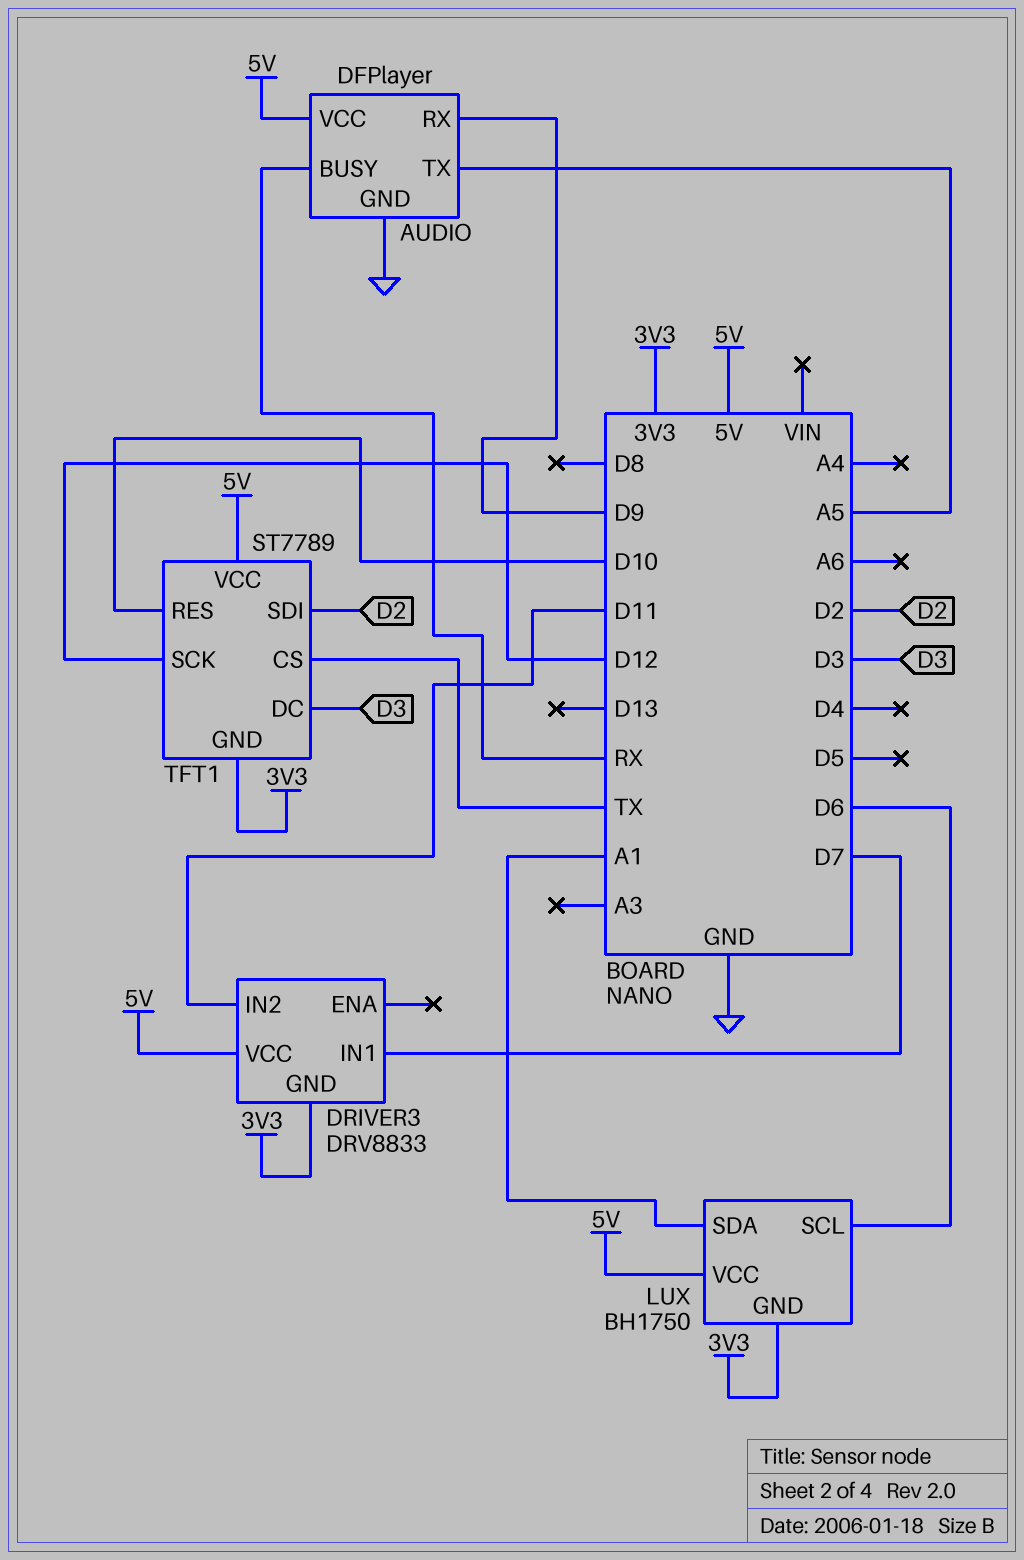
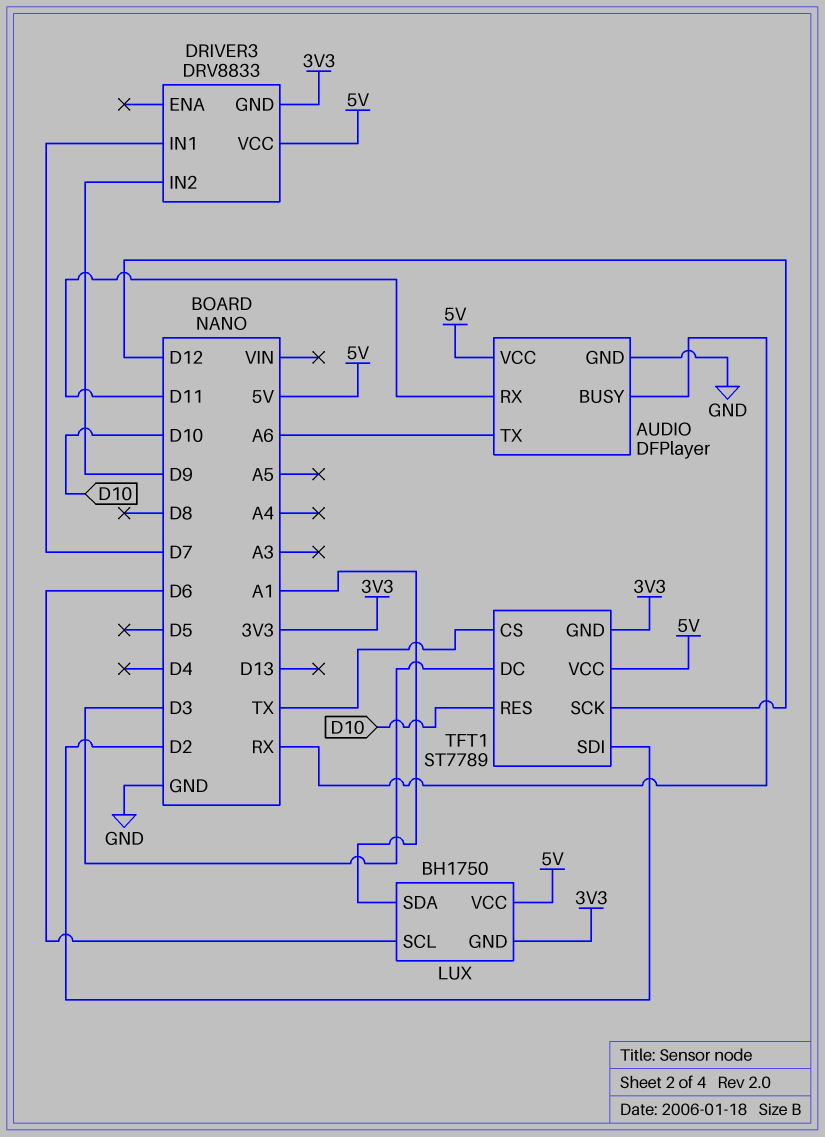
AUDIO pin RX: D9 -> D11
AUDIO pin TX: A5 -> A6
DRIVER3 pin IN2: D11 -> D9

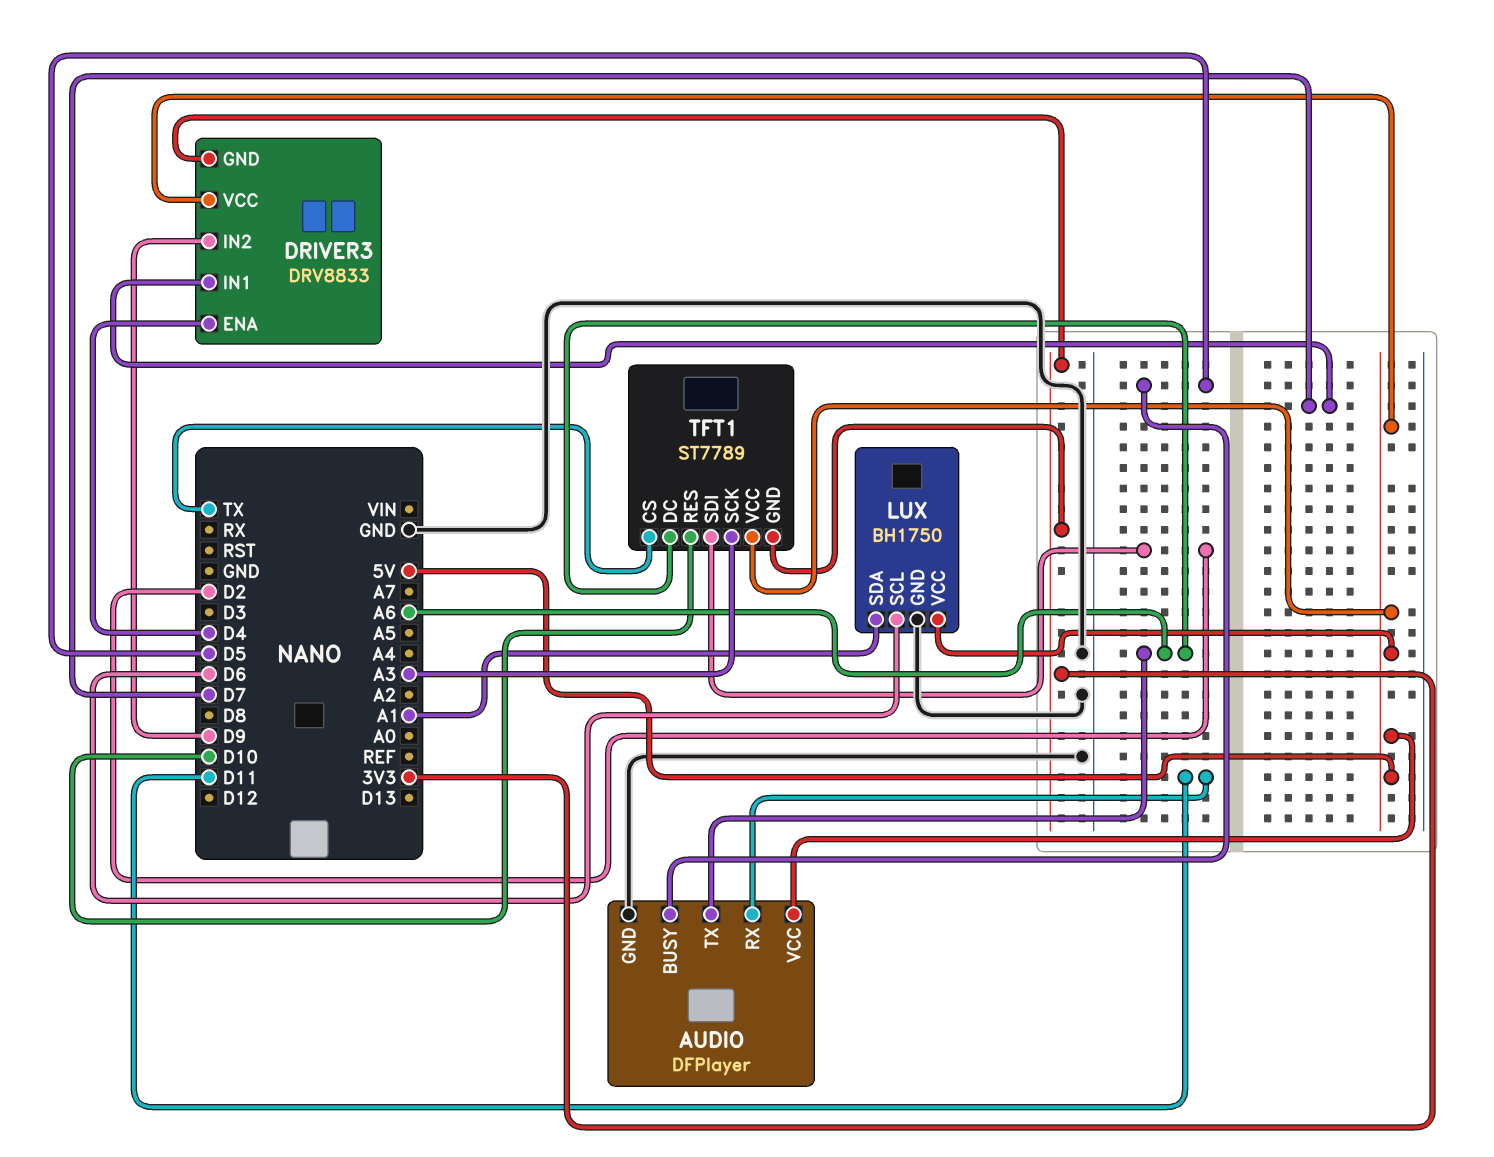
AUDIO pin BUSY: RX -> D5
DRIVER3 pin ENA: none -> D4
LUX pin GND: 3V3 -> GND
TFT1 pin DC: D3 -> A6
TFT1 pin SCK: D12 -> A3

